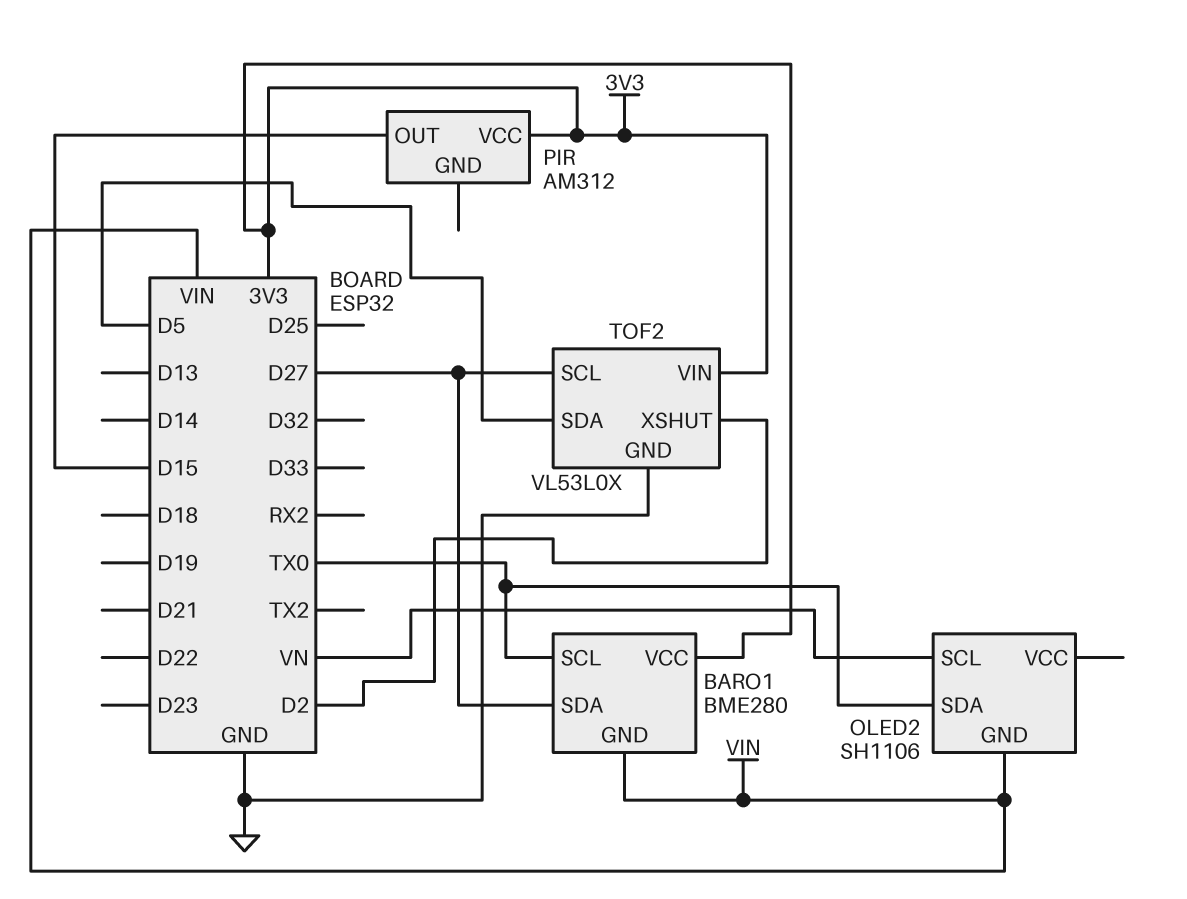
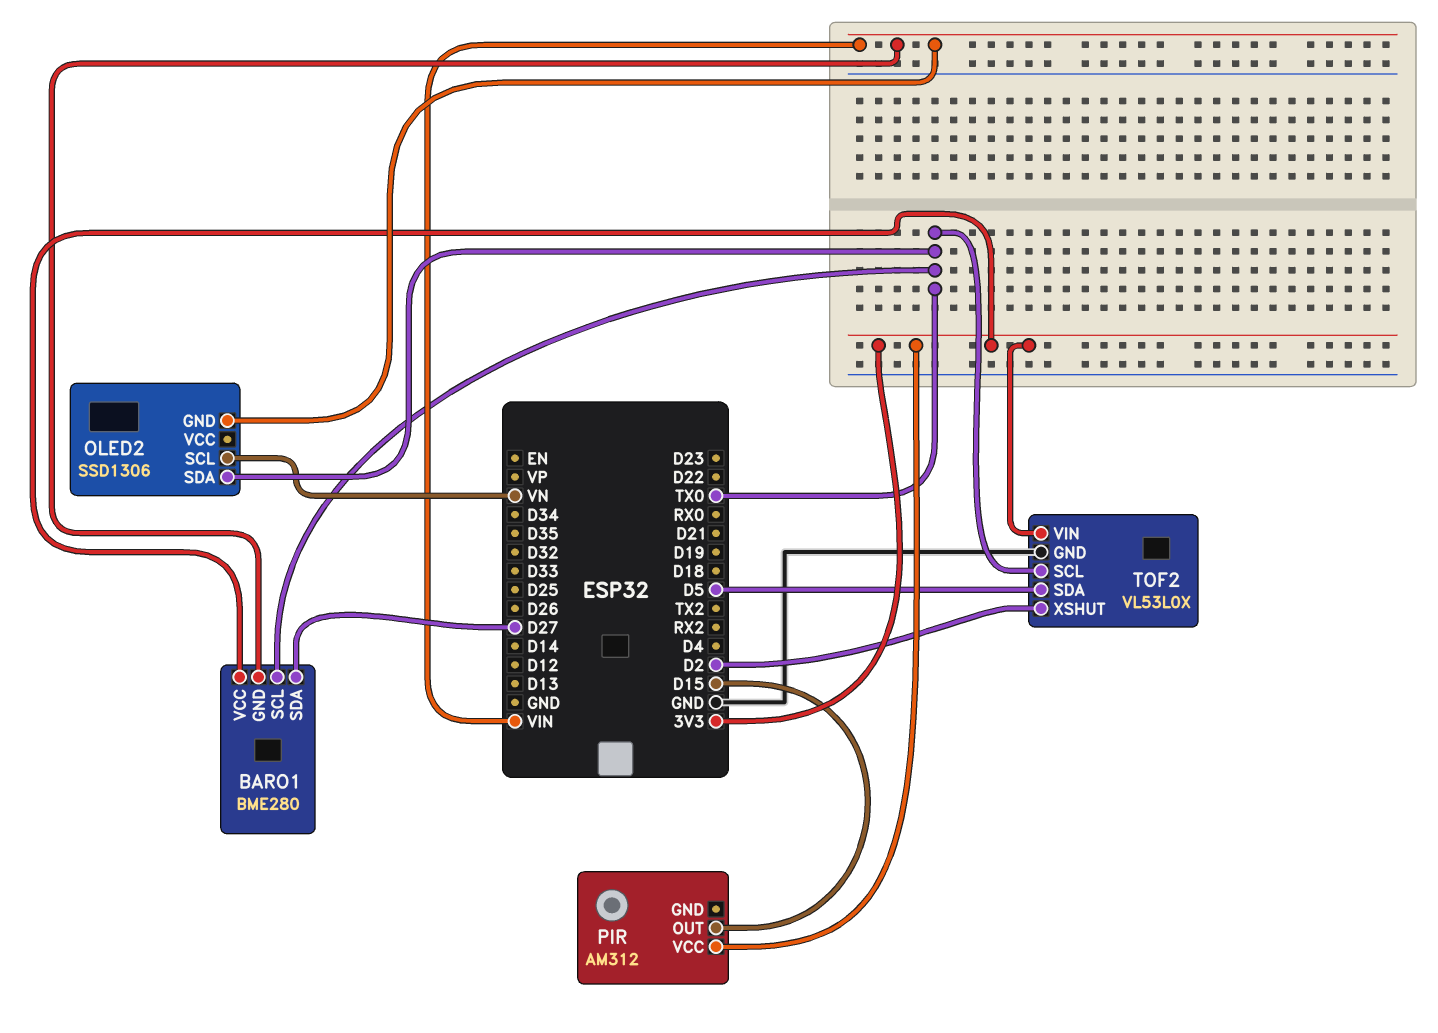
OLED2: SH1106 -> SSD1306
TOF2 pin SCL: D27 -> TX0

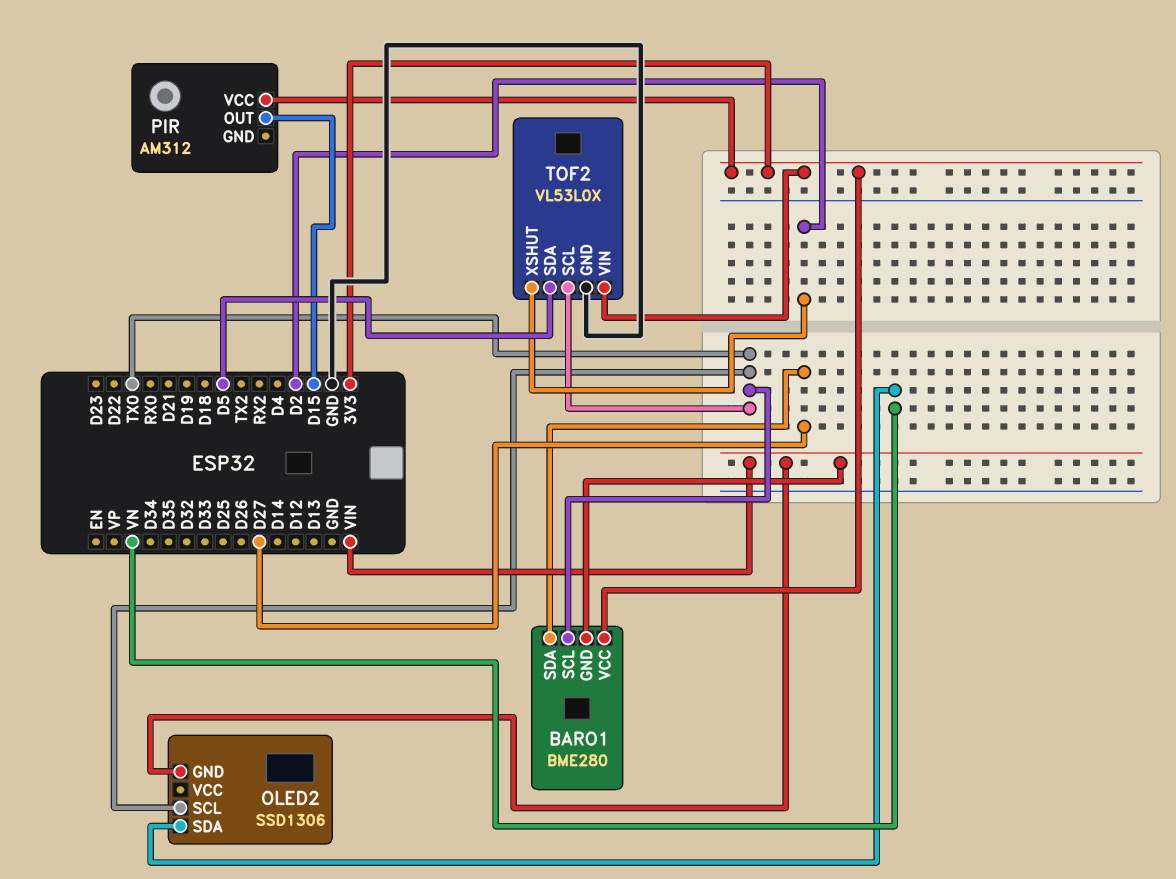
OLED2 pin SCL: VN -> TX0
OLED2 pin SDA: TX0 -> VN

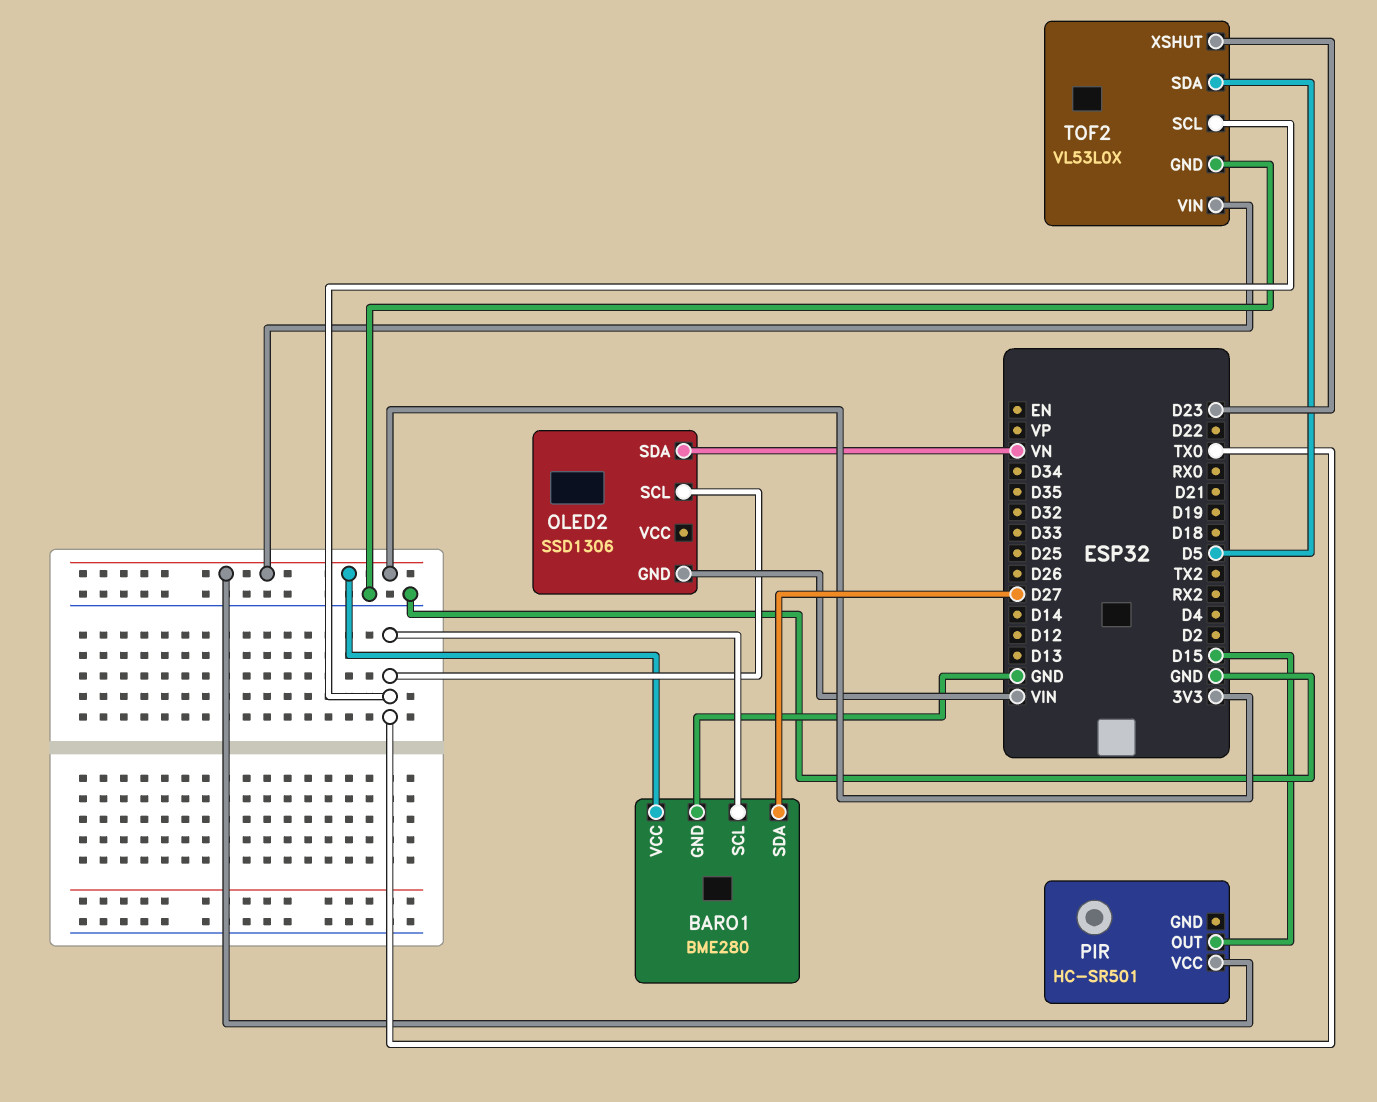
BARO1 pin GND: VIN -> GND
PIR: AM312 -> HC-SR501
TOF2 pin XSHUT: D2 -> D23

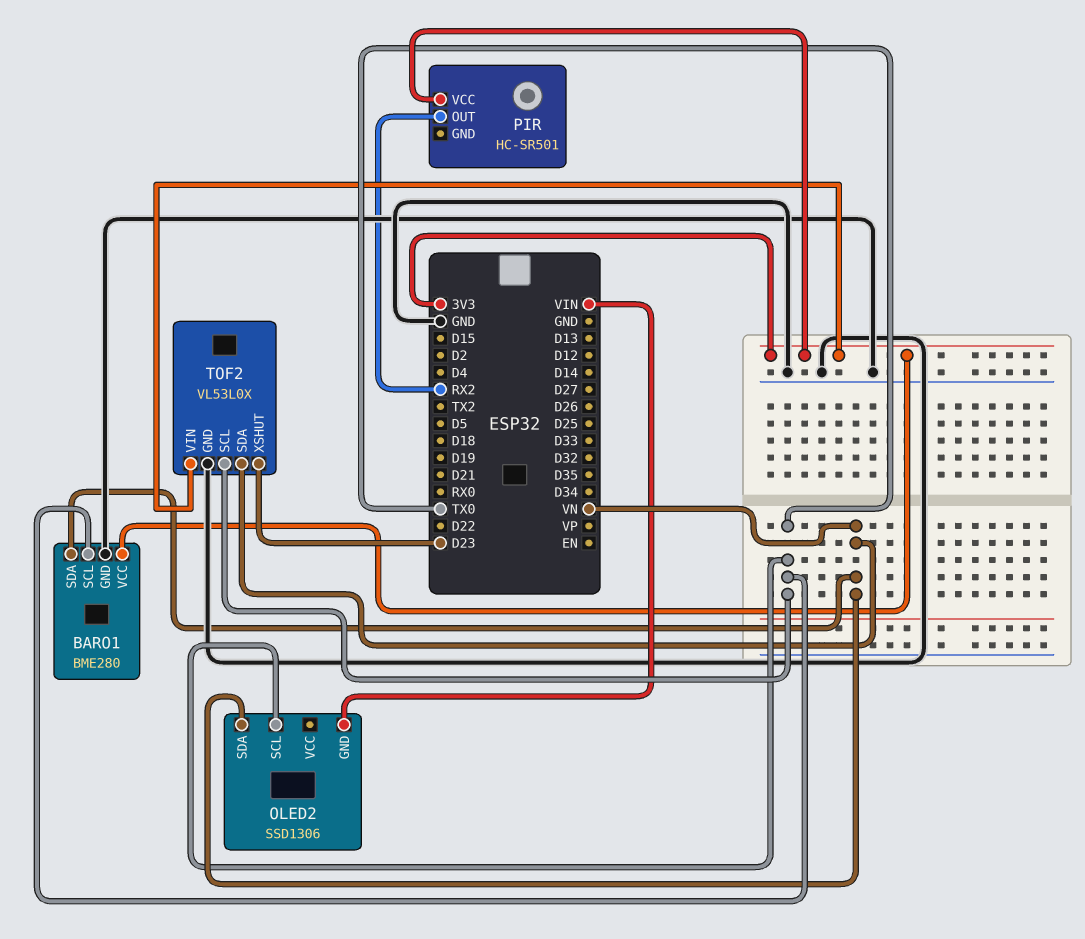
BARO1 pin SDA: D27 -> VN
PIR pin OUT: D15 -> RX2
TOF2 pin SDA: D5 -> VN

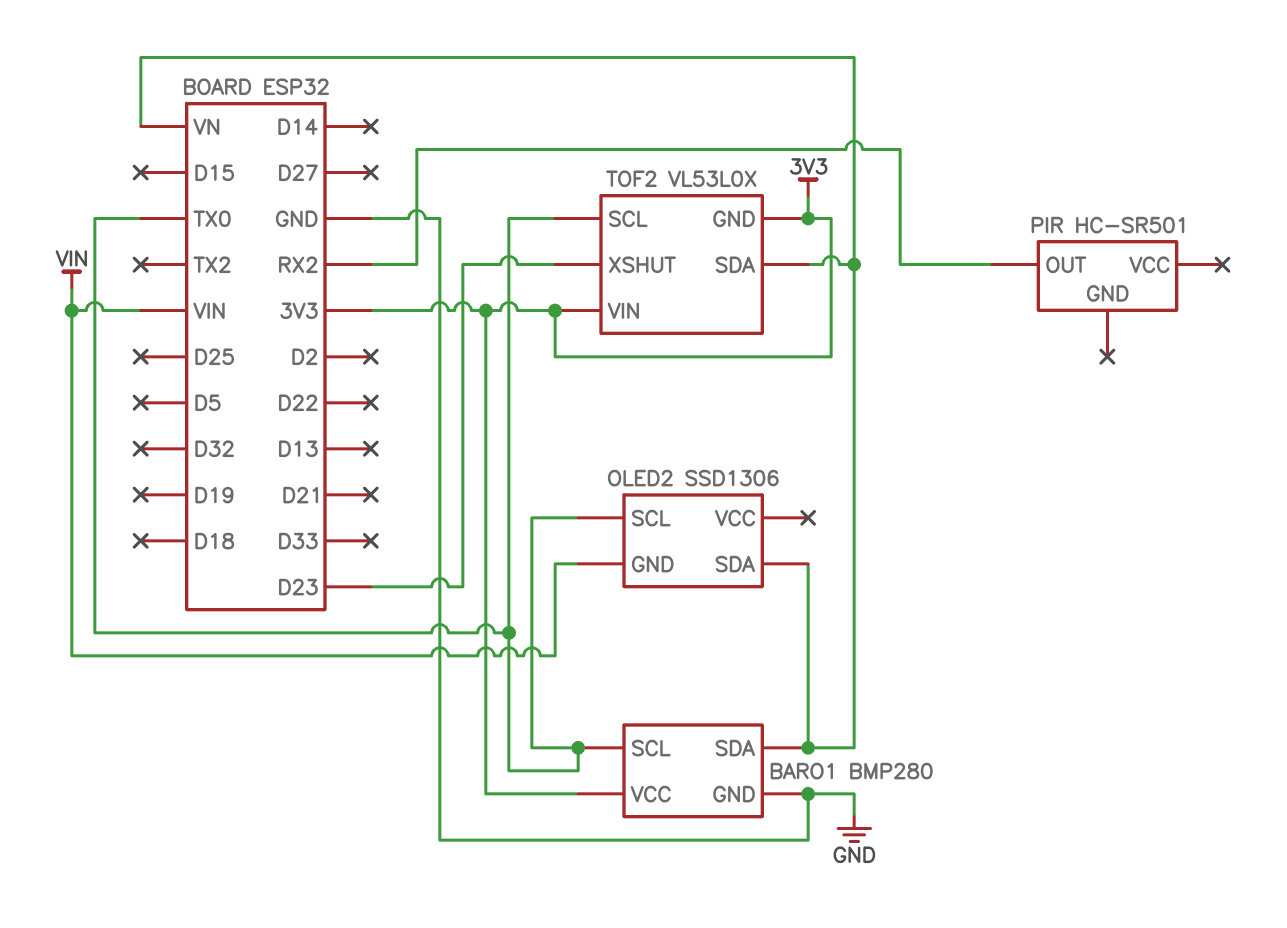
BARO1: BME280 -> BMP280
PIR pin VCC: 3V3 -> none
TOF2 pin GND: GND -> 3V3

